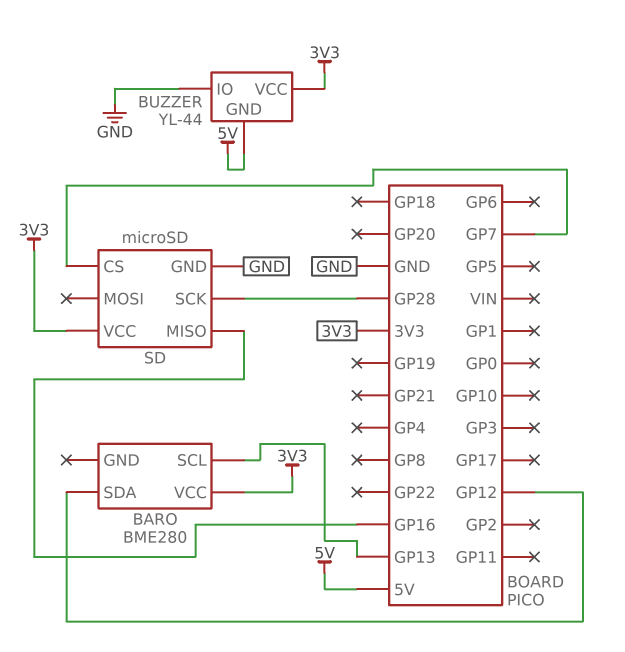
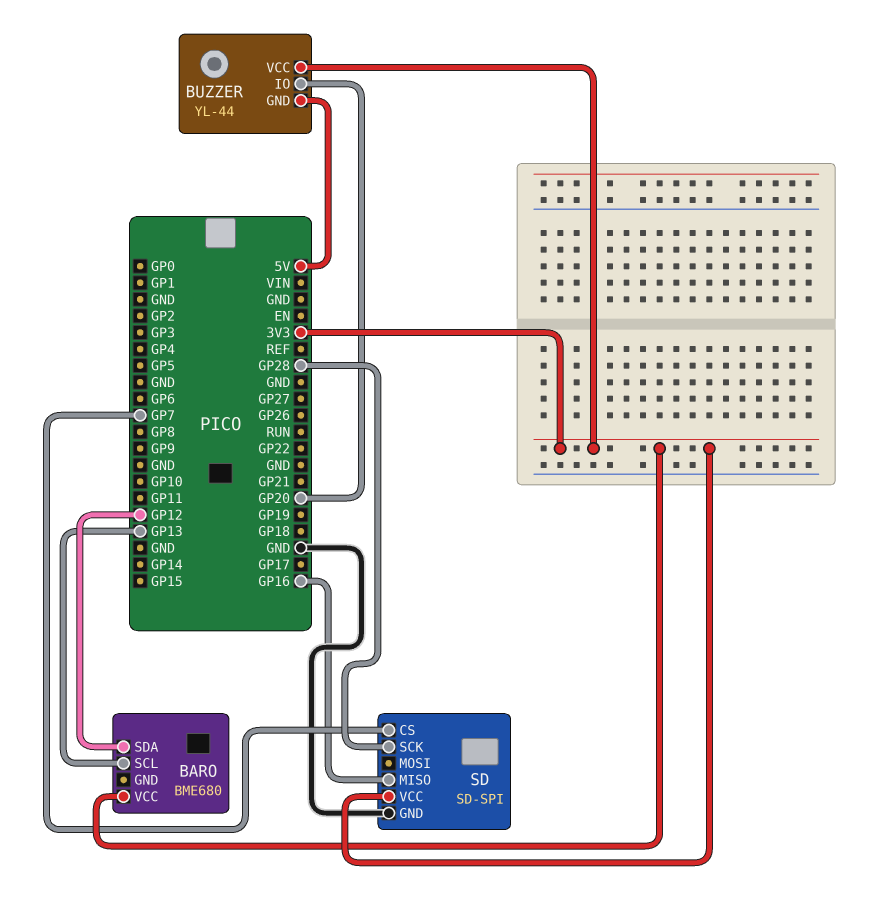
BARO: BME280 -> BME680
BUZZER pin IO: GND -> GP20
SD: microSD -> SD-SPI

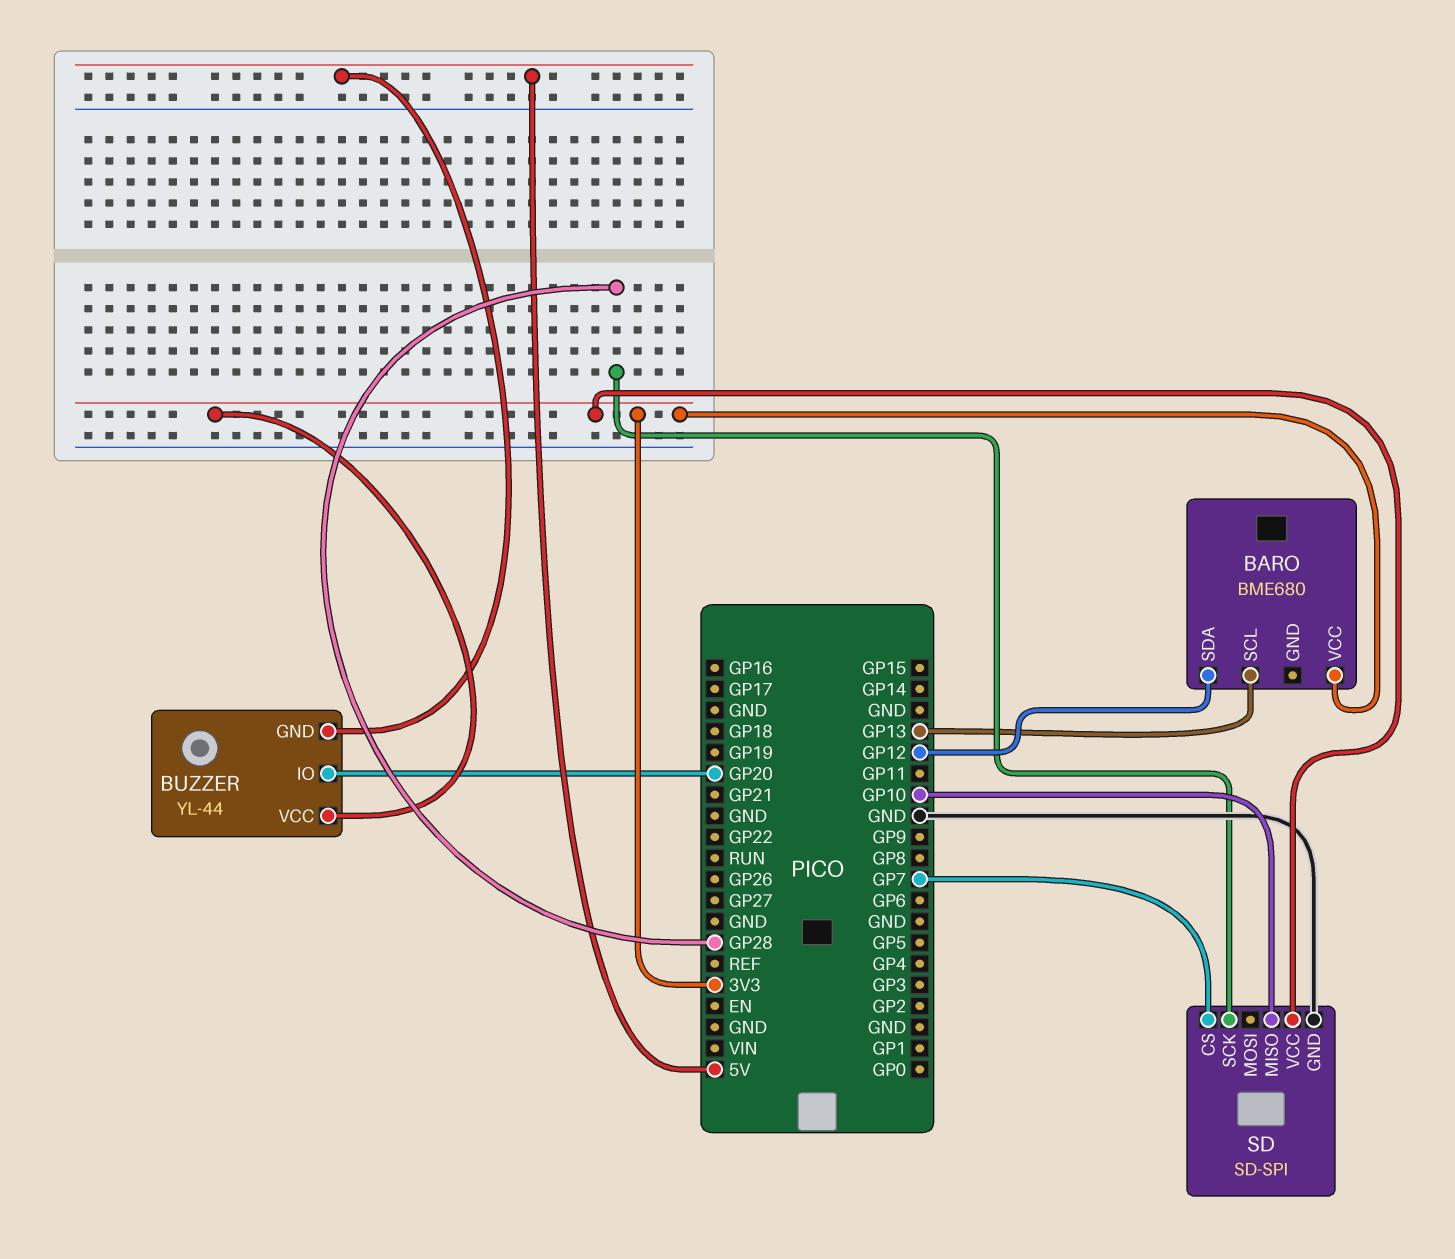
SD pin MISO: GP16 -> GP10

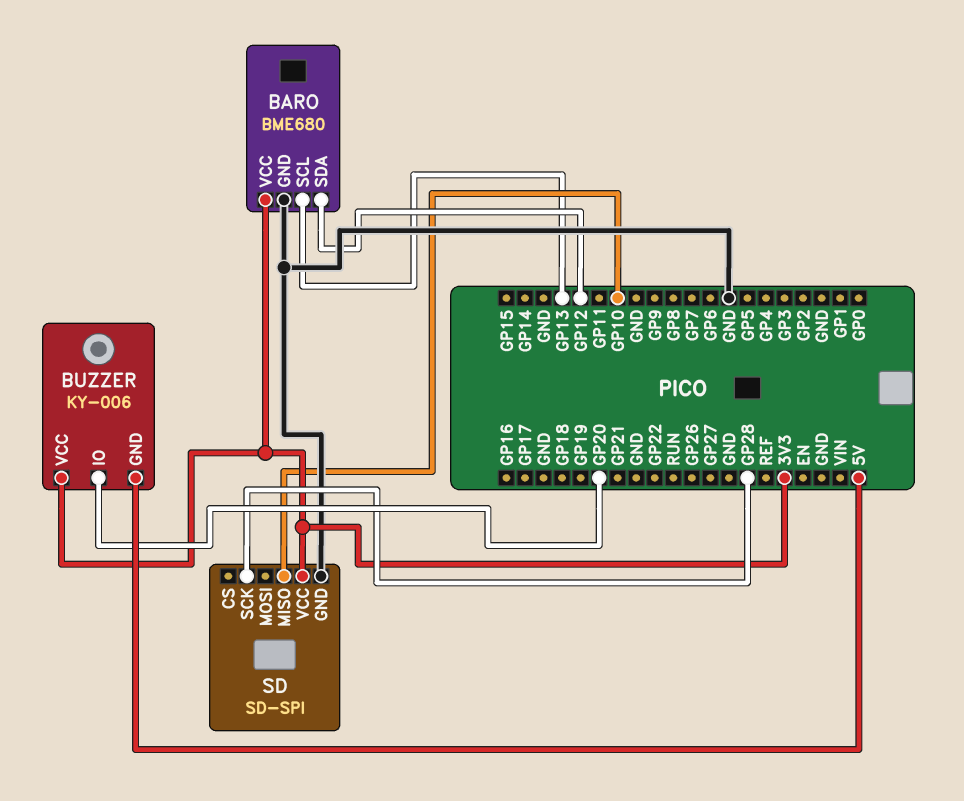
BARO pin GND: none -> GND
BUZZER: YL-44 -> KY-006
SD pin CS: GP7 -> none

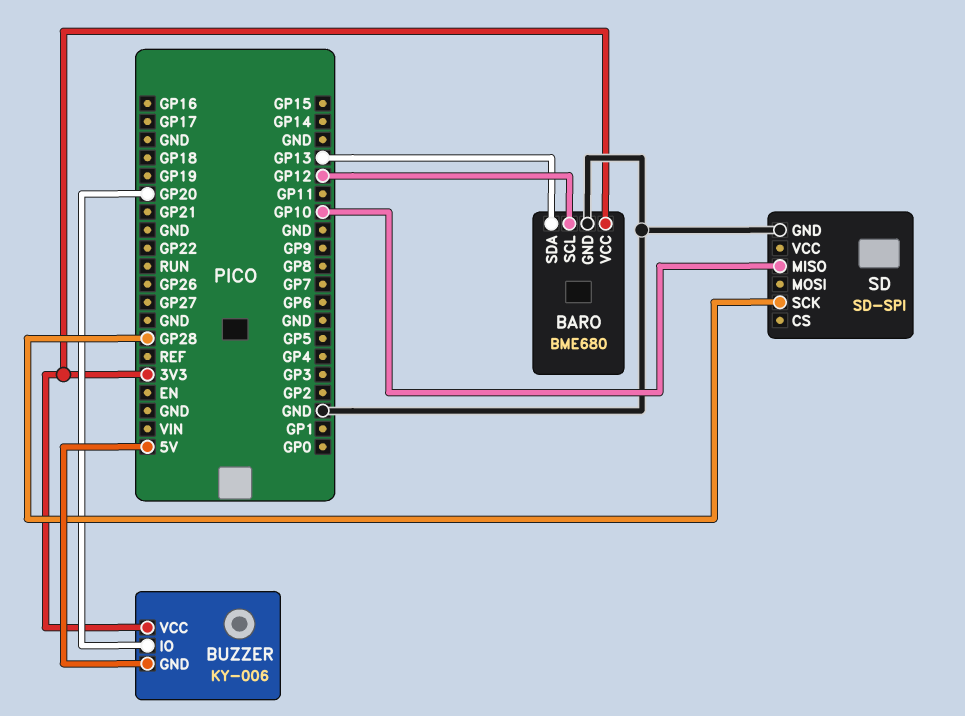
BARO pin SCL: GP13 -> GP12
BARO pin SDA: GP12 -> GP13
SD pin VCC: 3V3 -> none

